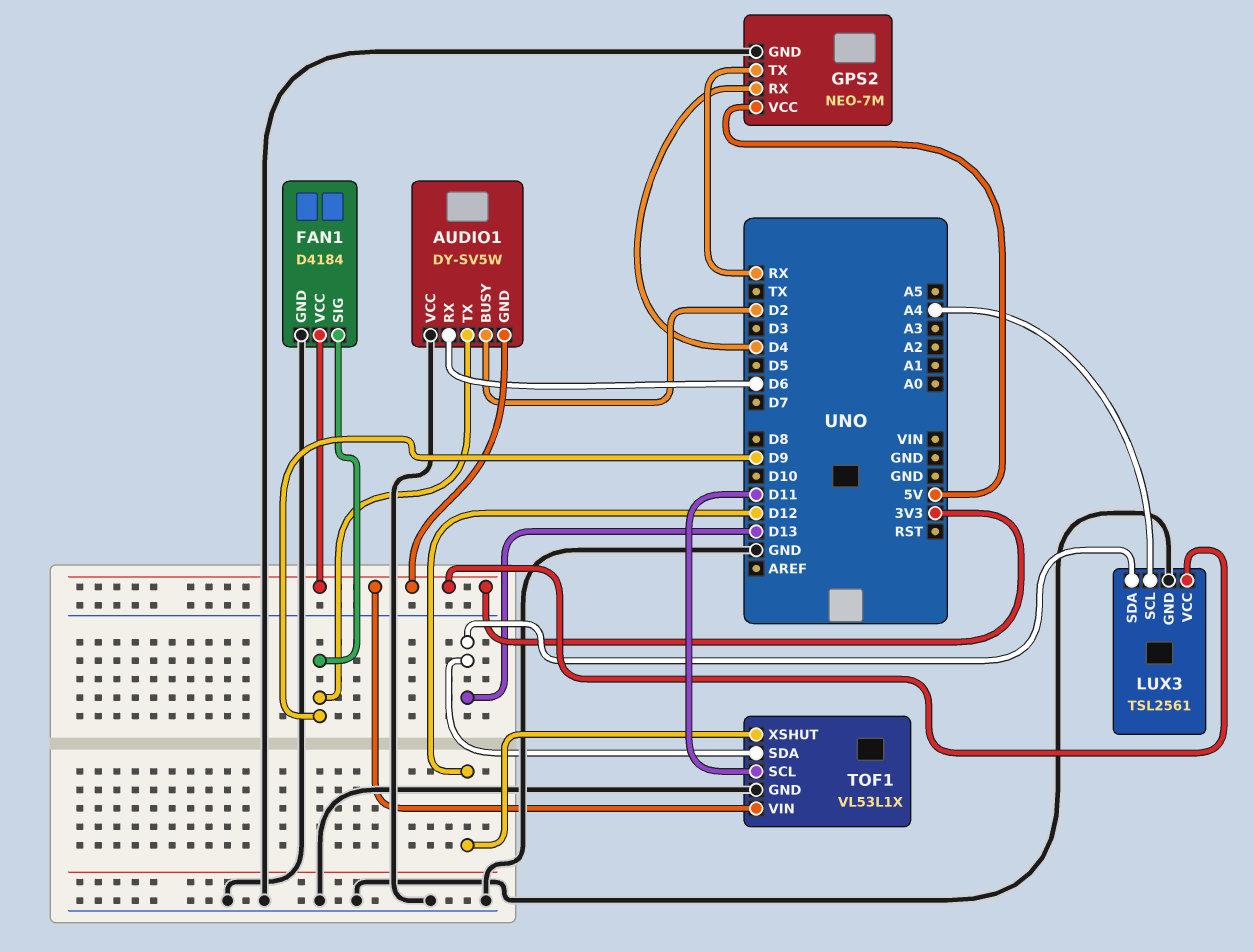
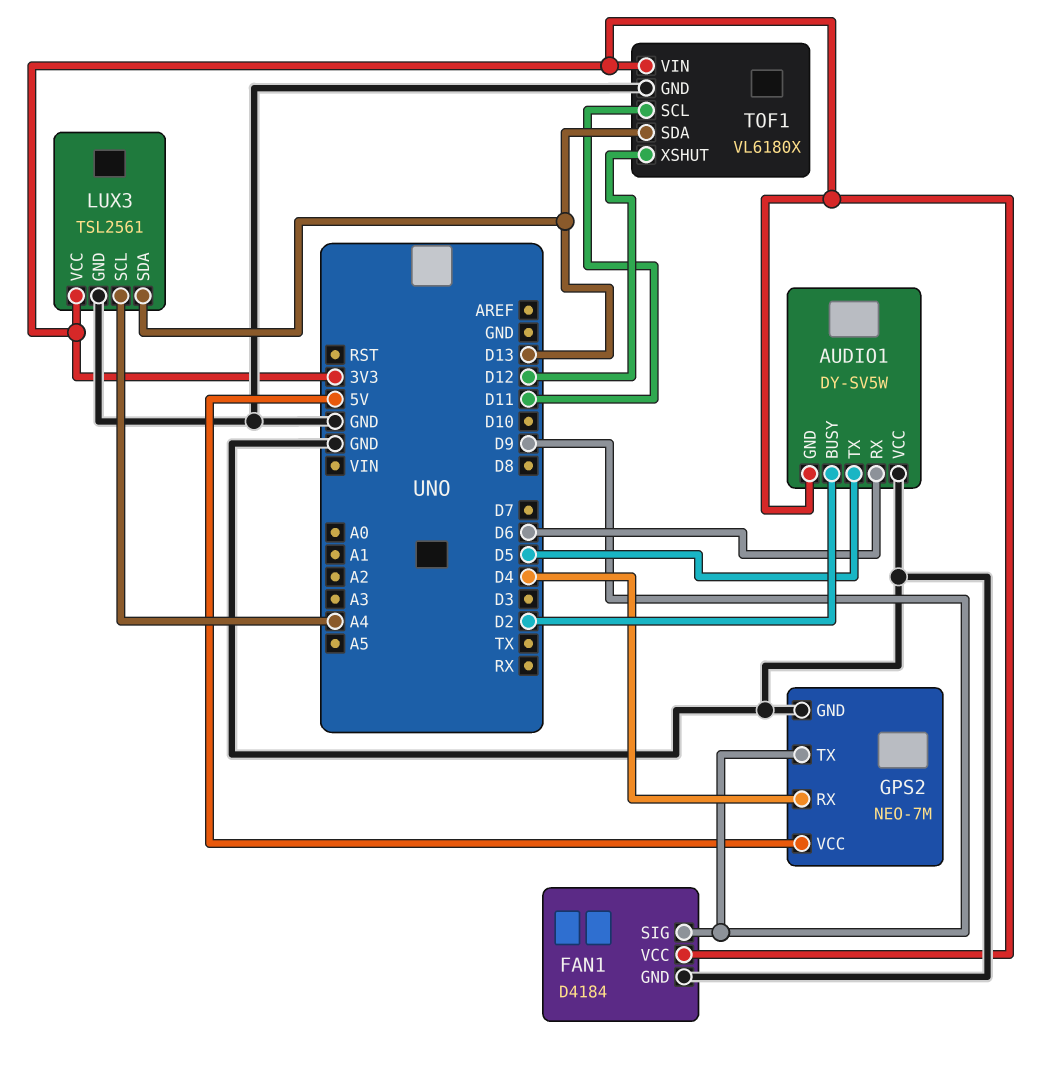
AUDIO1 pin TX: D9 -> D5
GPS2 pin TX: RX -> D9
TOF1: VL53L1X -> VL6180X

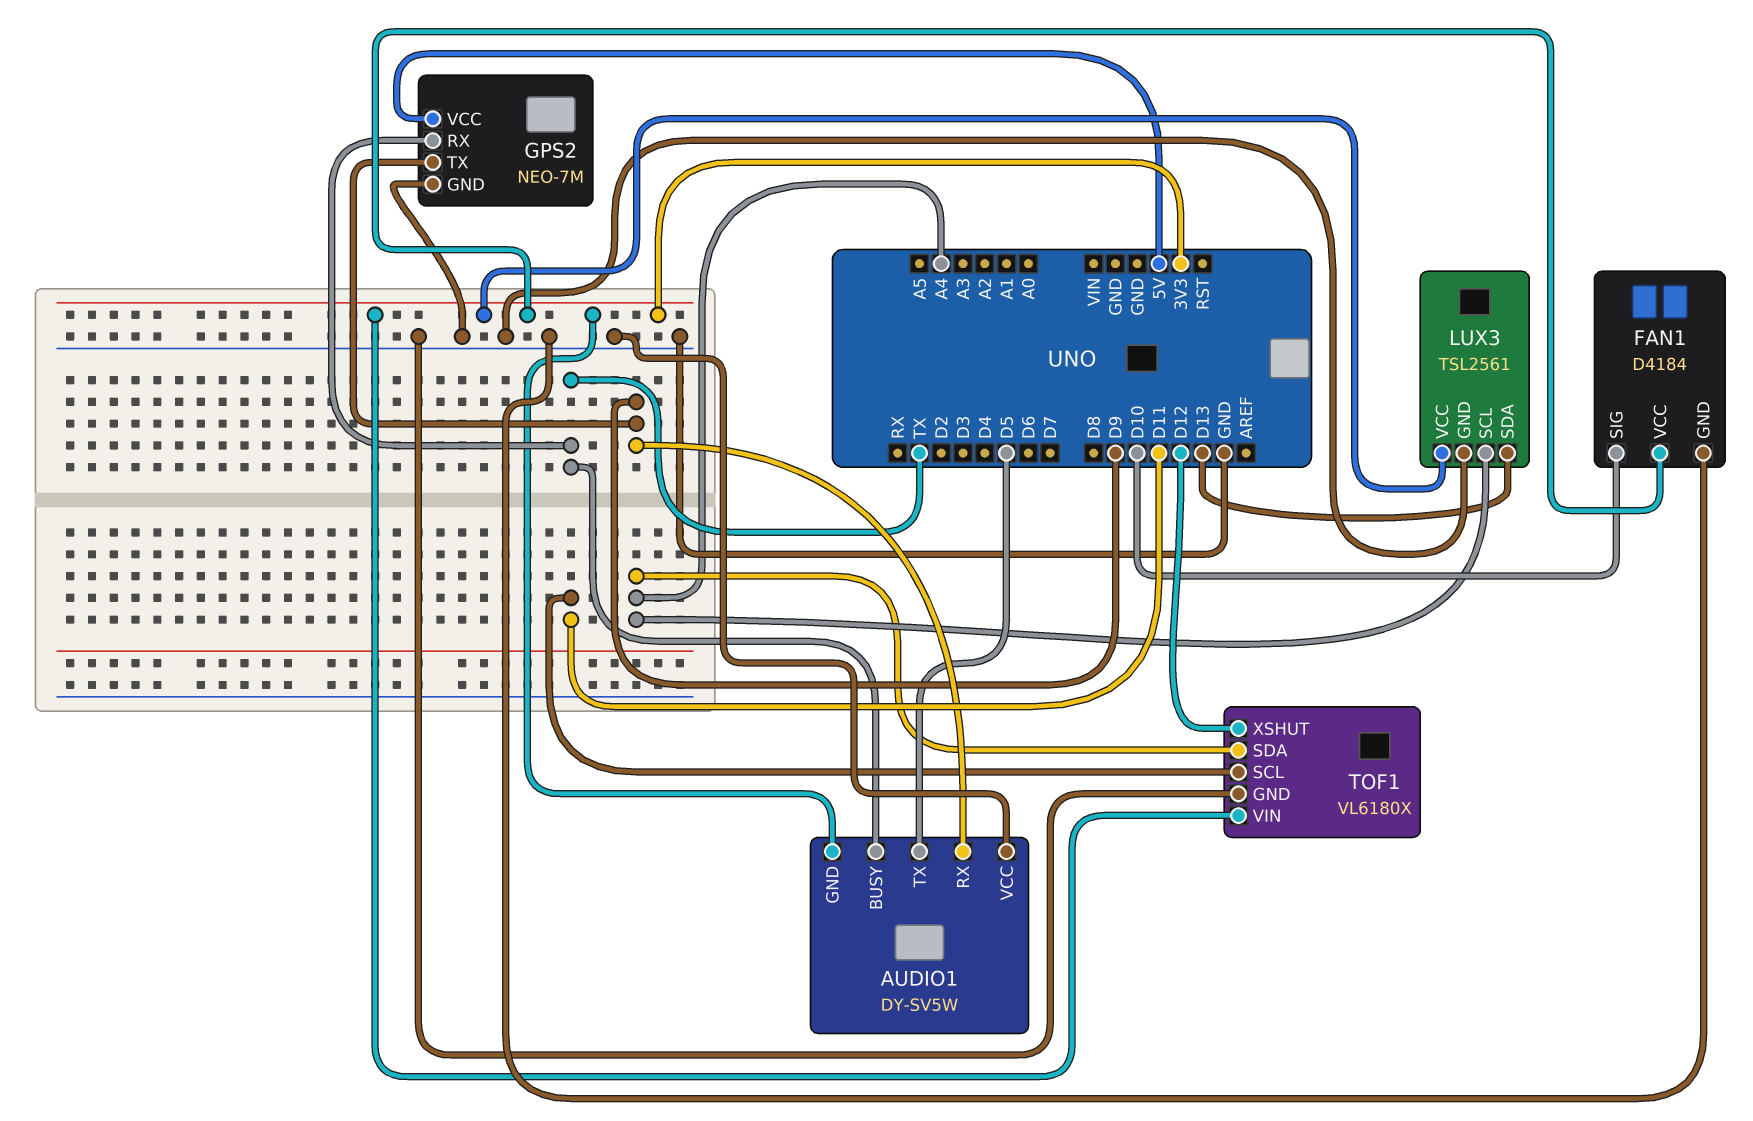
AUDIO1 pin BUSY: D2 -> TX
AUDIO1 pin RX: D6 -> D9
FAN1 pin SIG: D9 -> D10
GPS2 pin RX: D4 -> TX
TOF1 pin SDA: D13 -> A4

